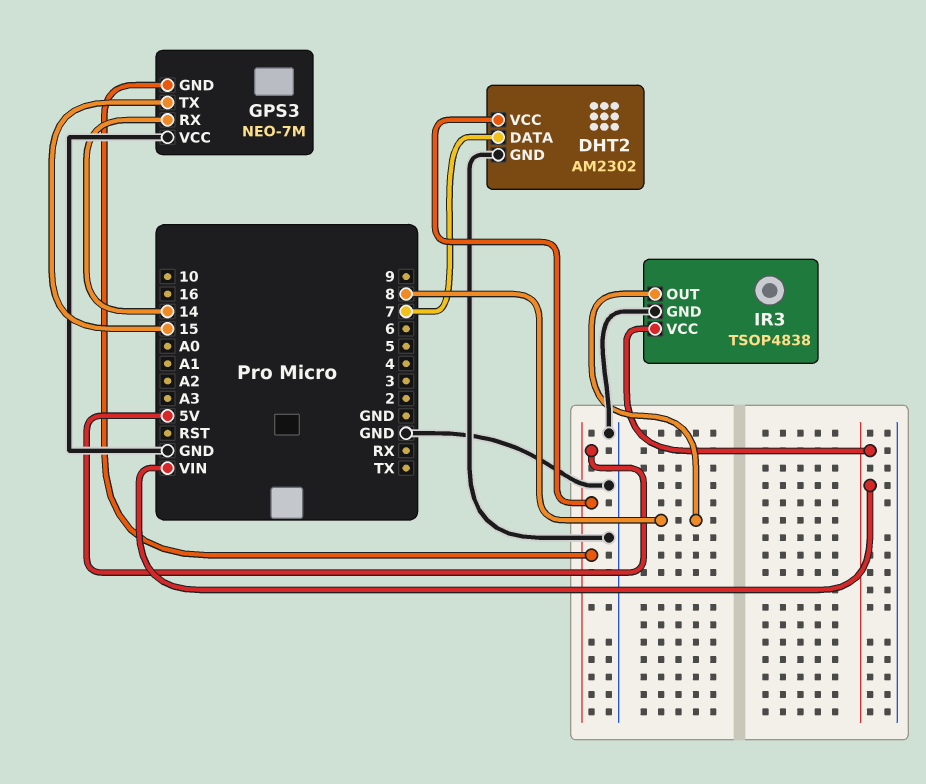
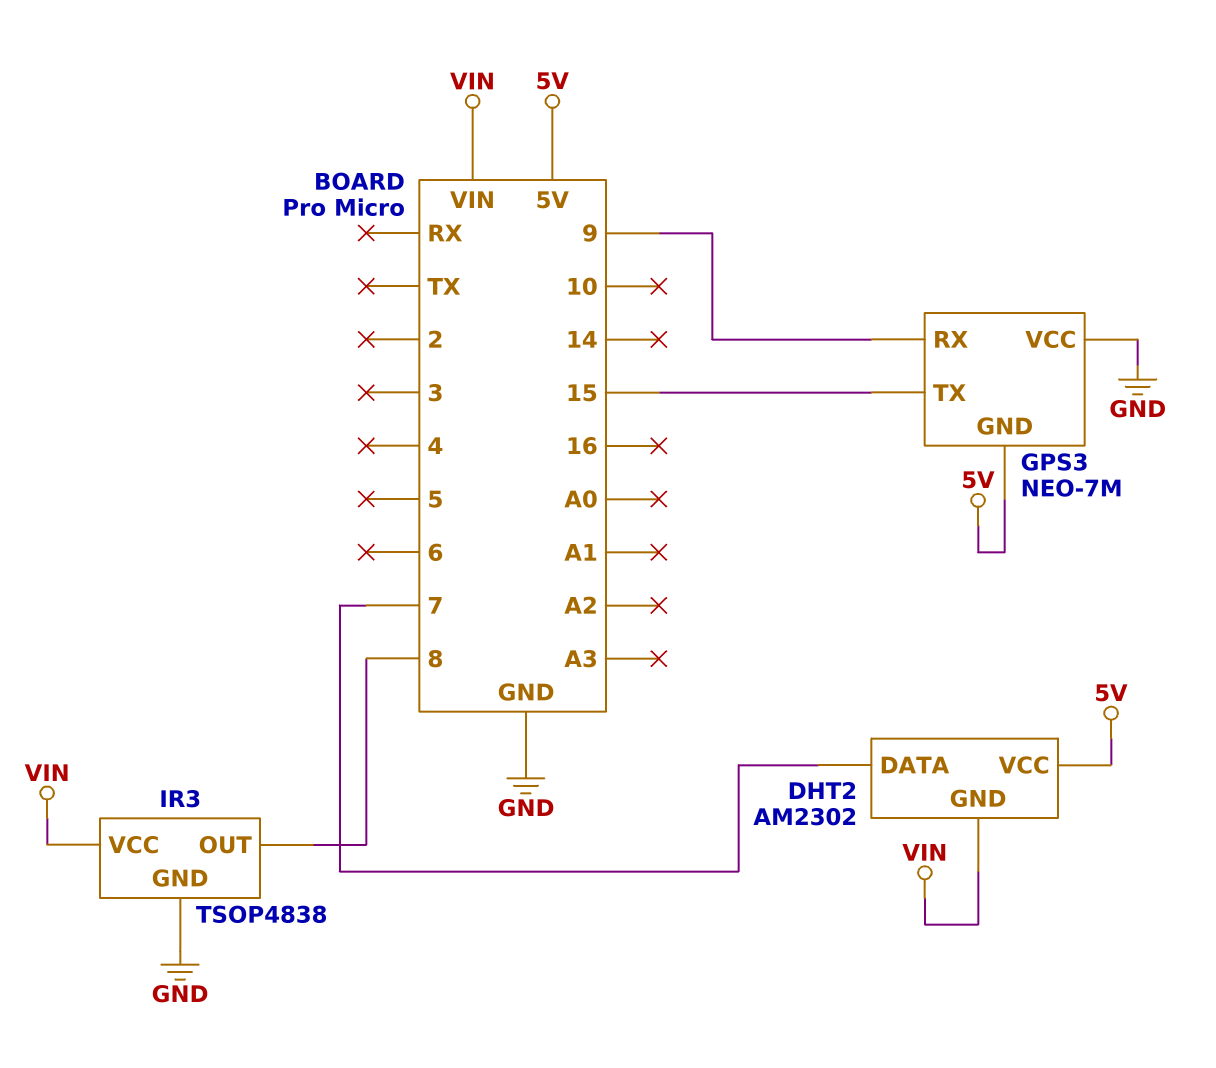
DHT2 pin GND: GND -> VIN
GPS3 pin RX: 14 -> 9

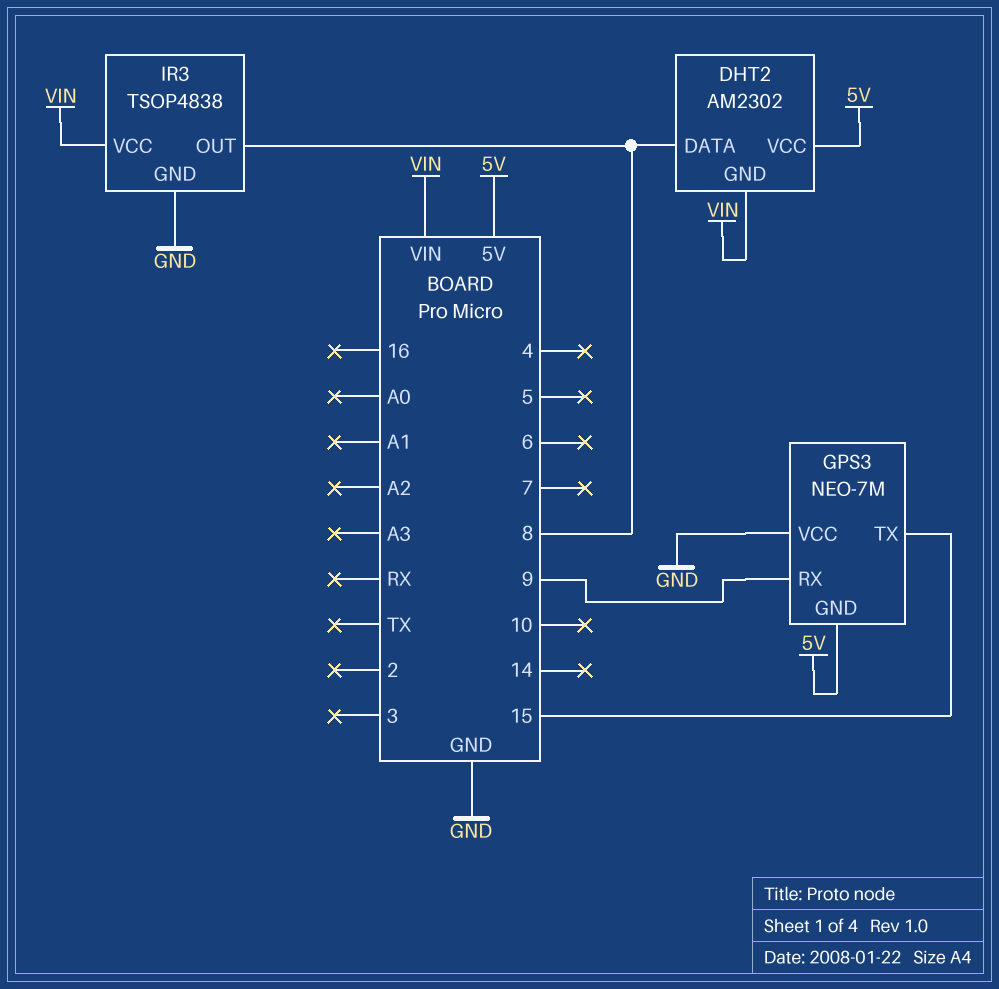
DHT2 pin DATA: 7 -> 8

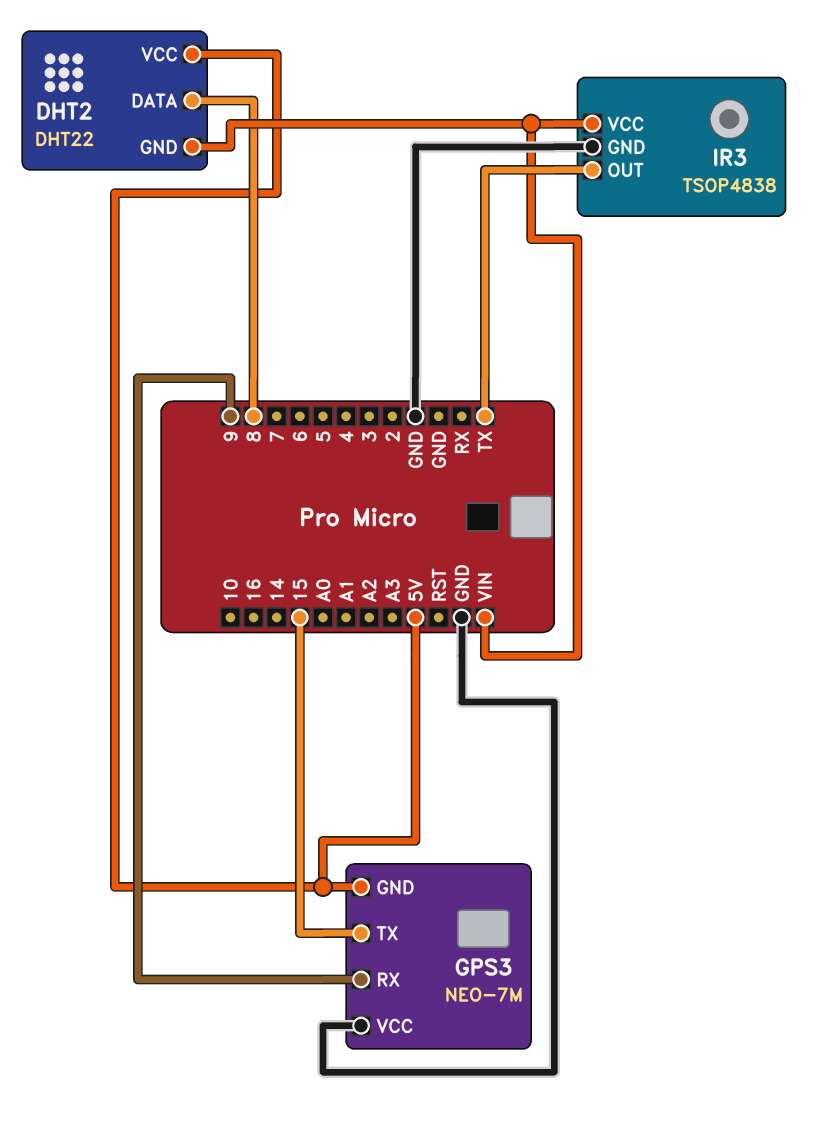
DHT2: AM2302 -> DHT22
IR3 pin OUT: 8 -> TX

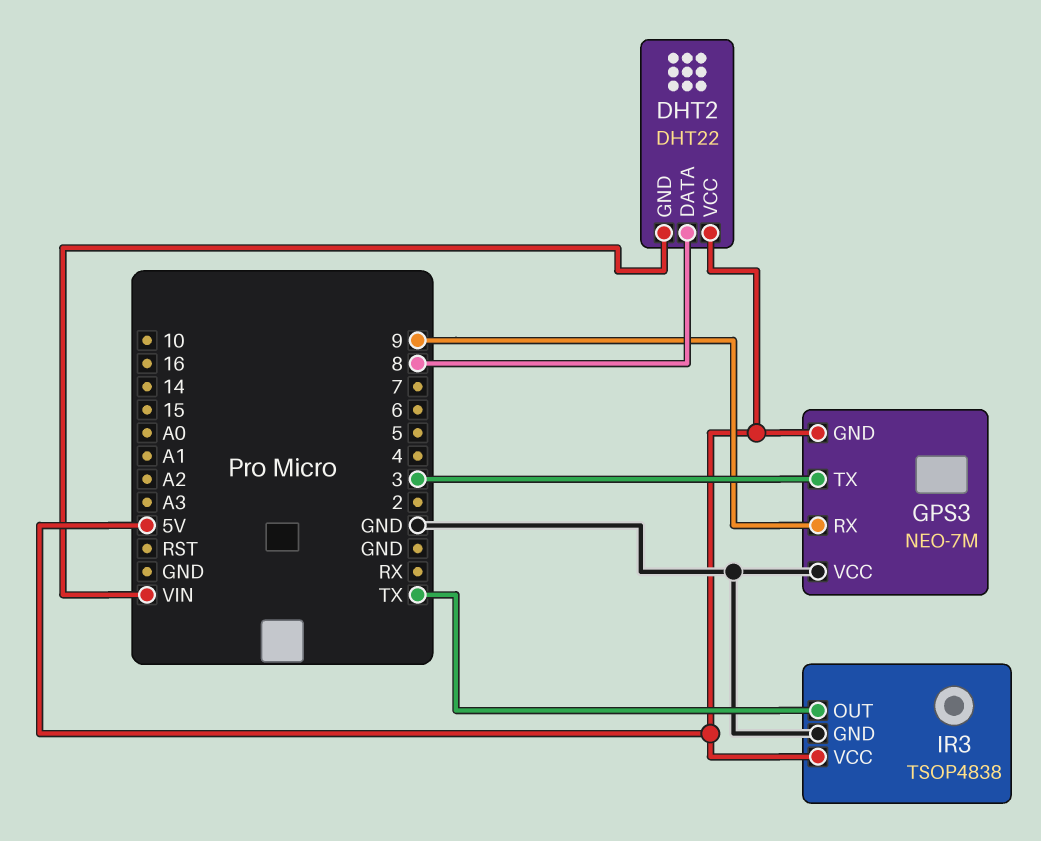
GPS3 pin TX: 15 -> 3
IR3 pin VCC: VIN -> 5V

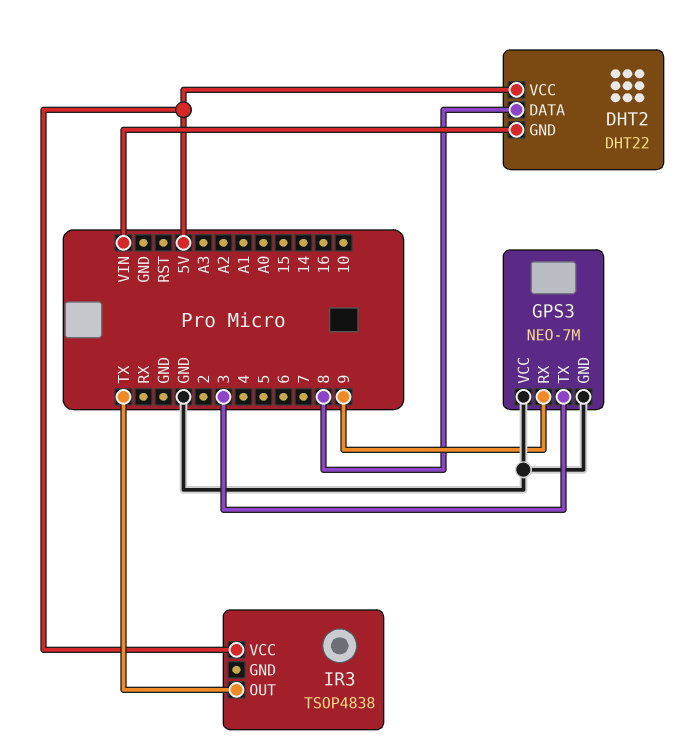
GPS3 pin GND: 5V -> GND
IR3 pin GND: GND -> none

